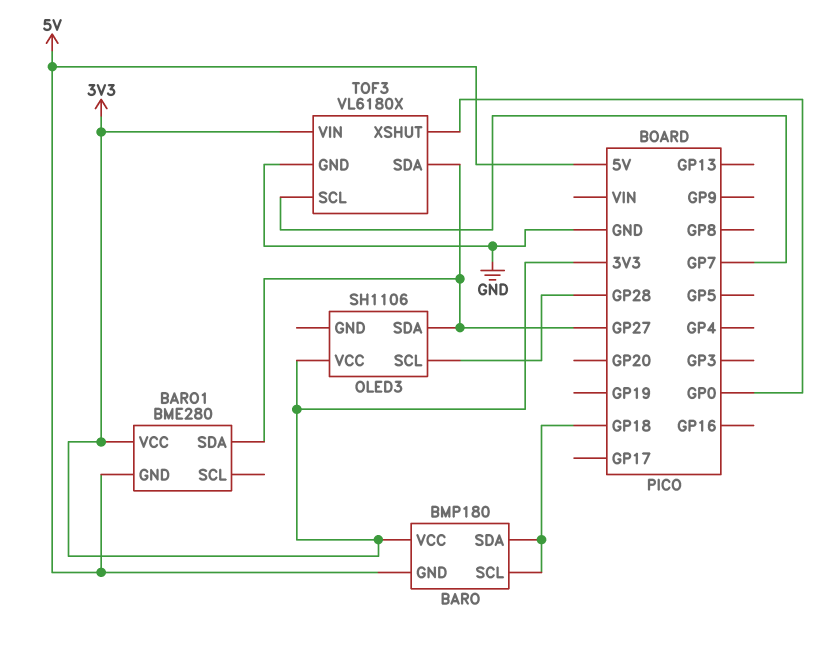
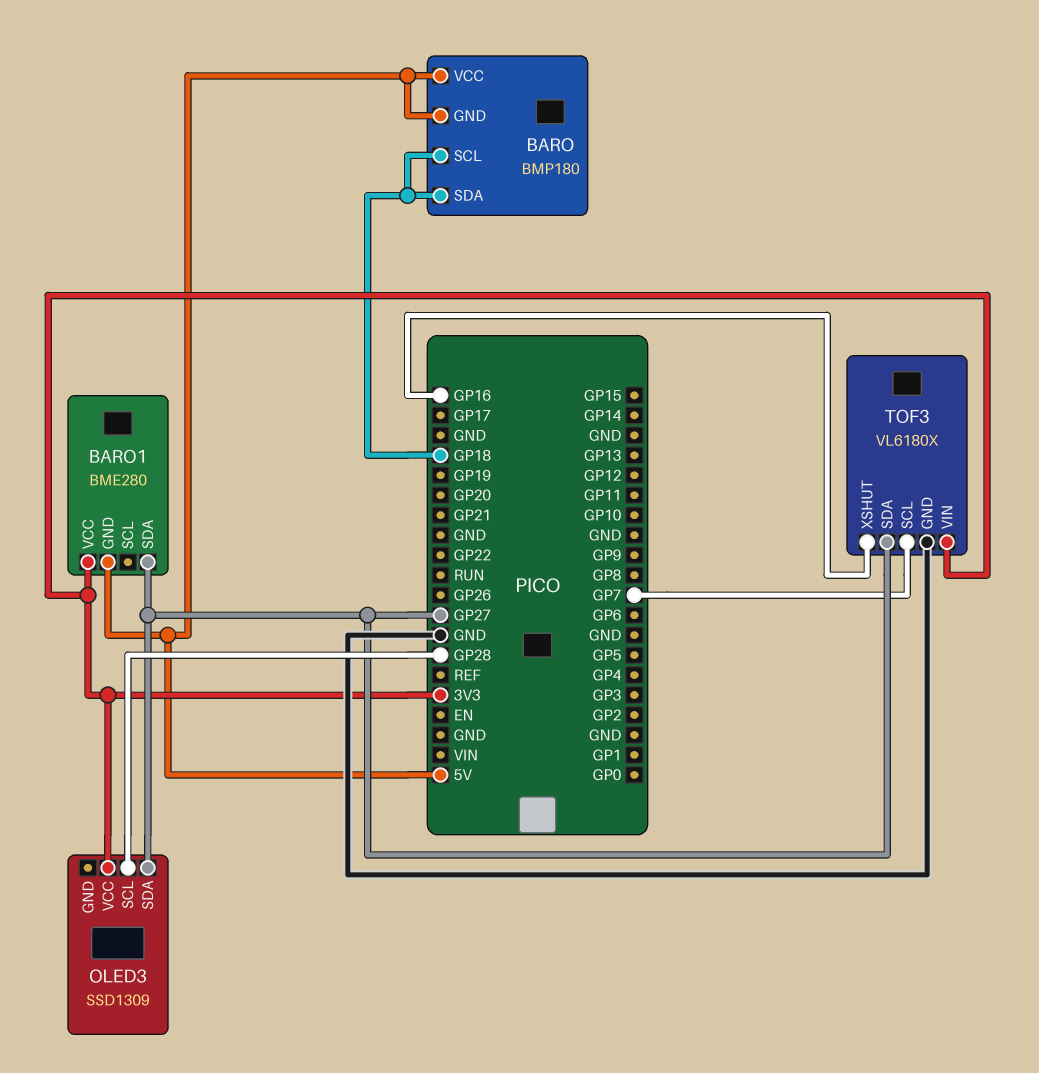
BARO pin VCC: 3V3 -> 5V
OLED3: SH1106 -> SSD1309
TOF3 pin XSHUT: GP0 -> GP16

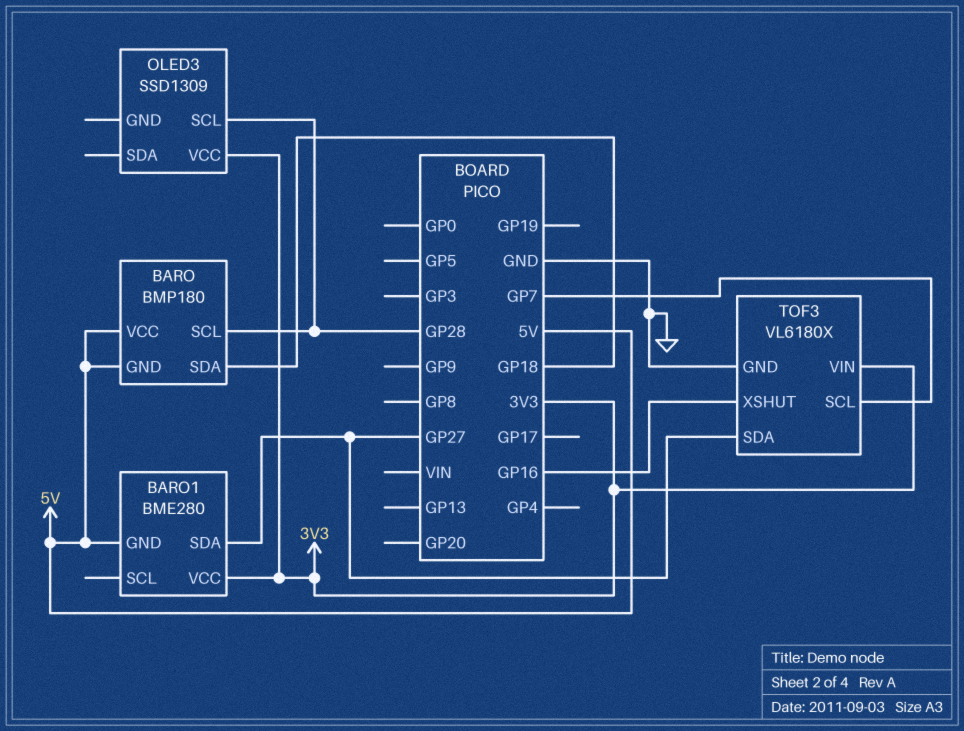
BARO pin SCL: GP18 -> GP28
OLED3 pin SDA: GP27 -> none

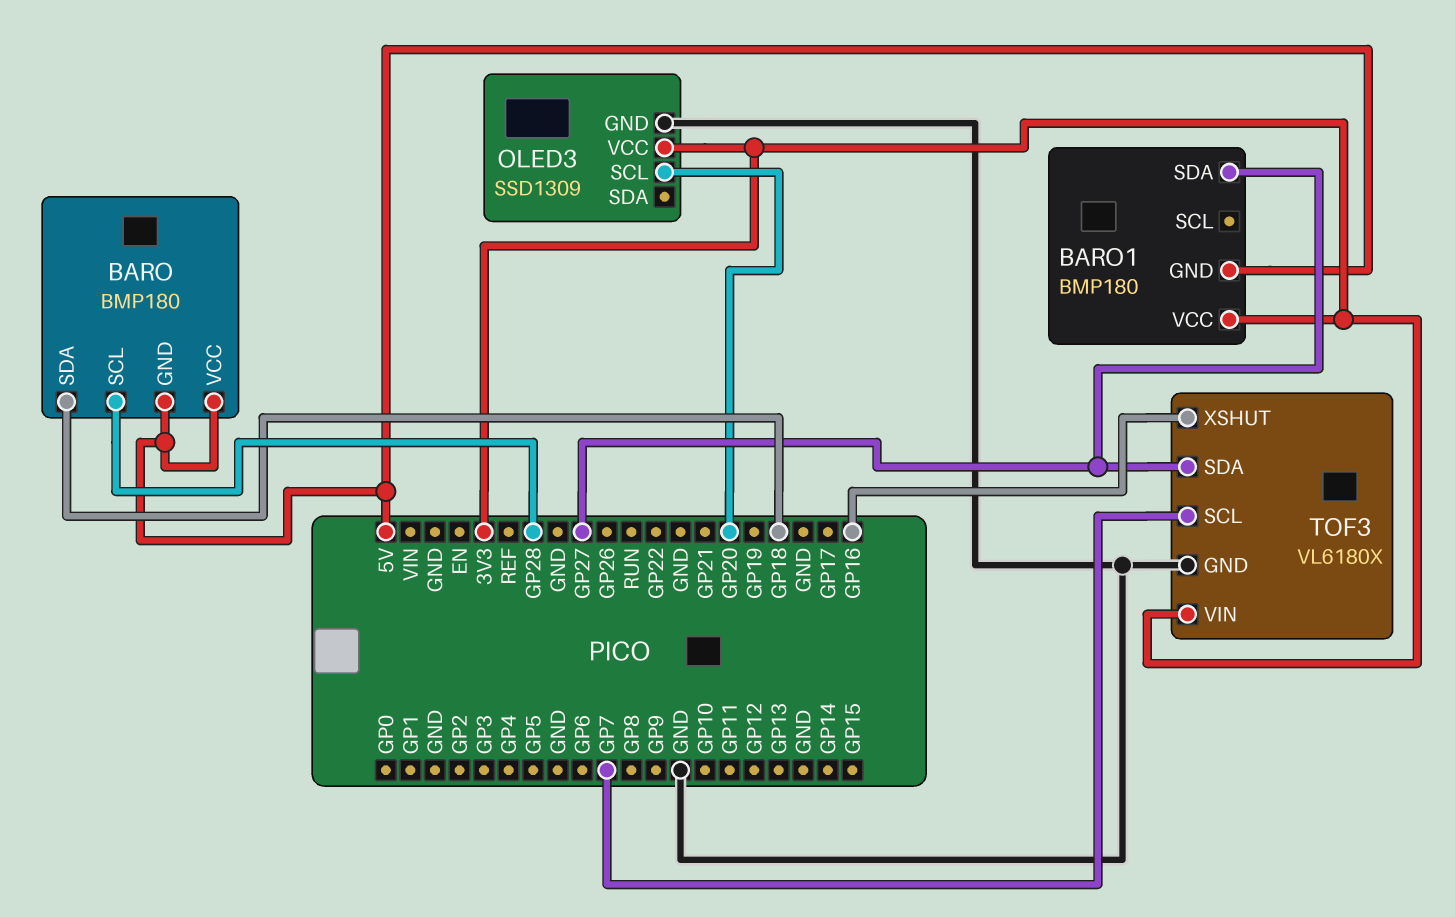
BARO1: BME280 -> BMP180
OLED3 pin GND: none -> GND
OLED3 pin SCL: GP28 -> GP20

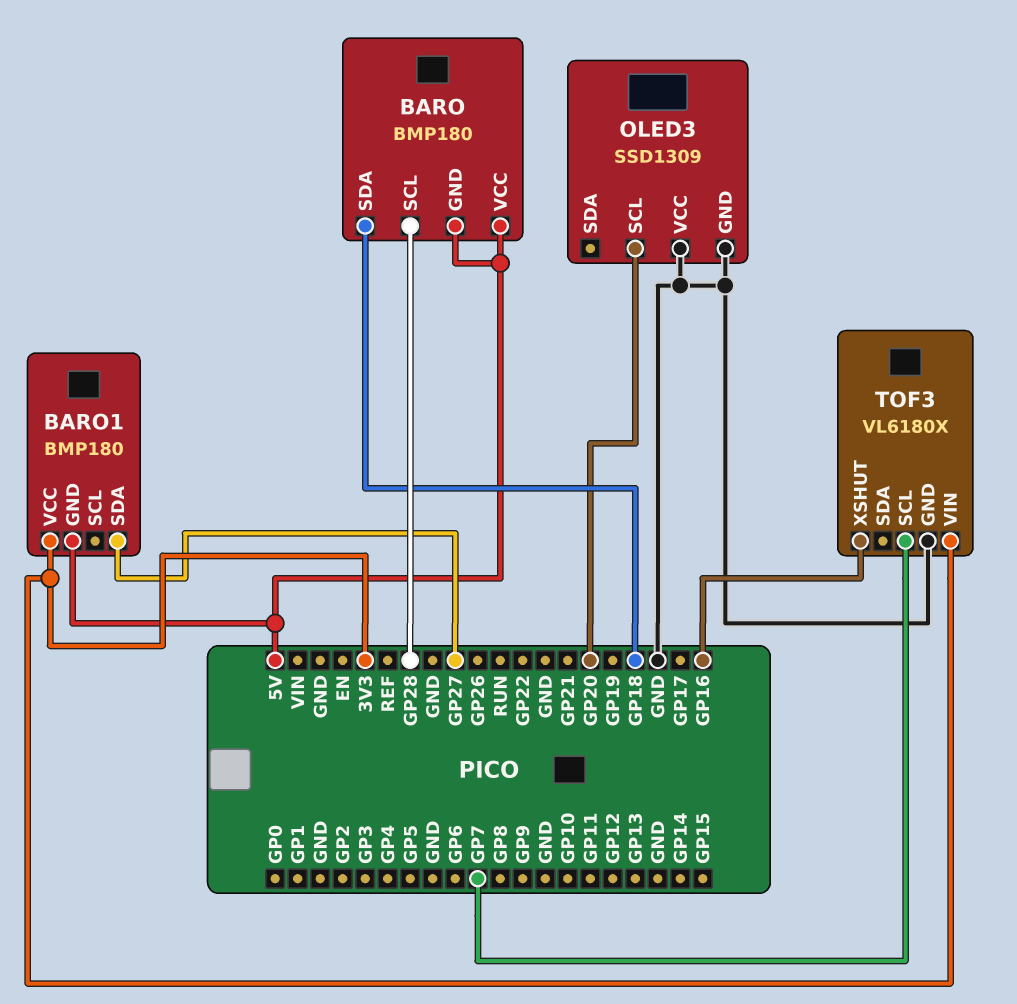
OLED3 pin VCC: 3V3 -> GND
TOF3 pin SDA: GP27 -> none

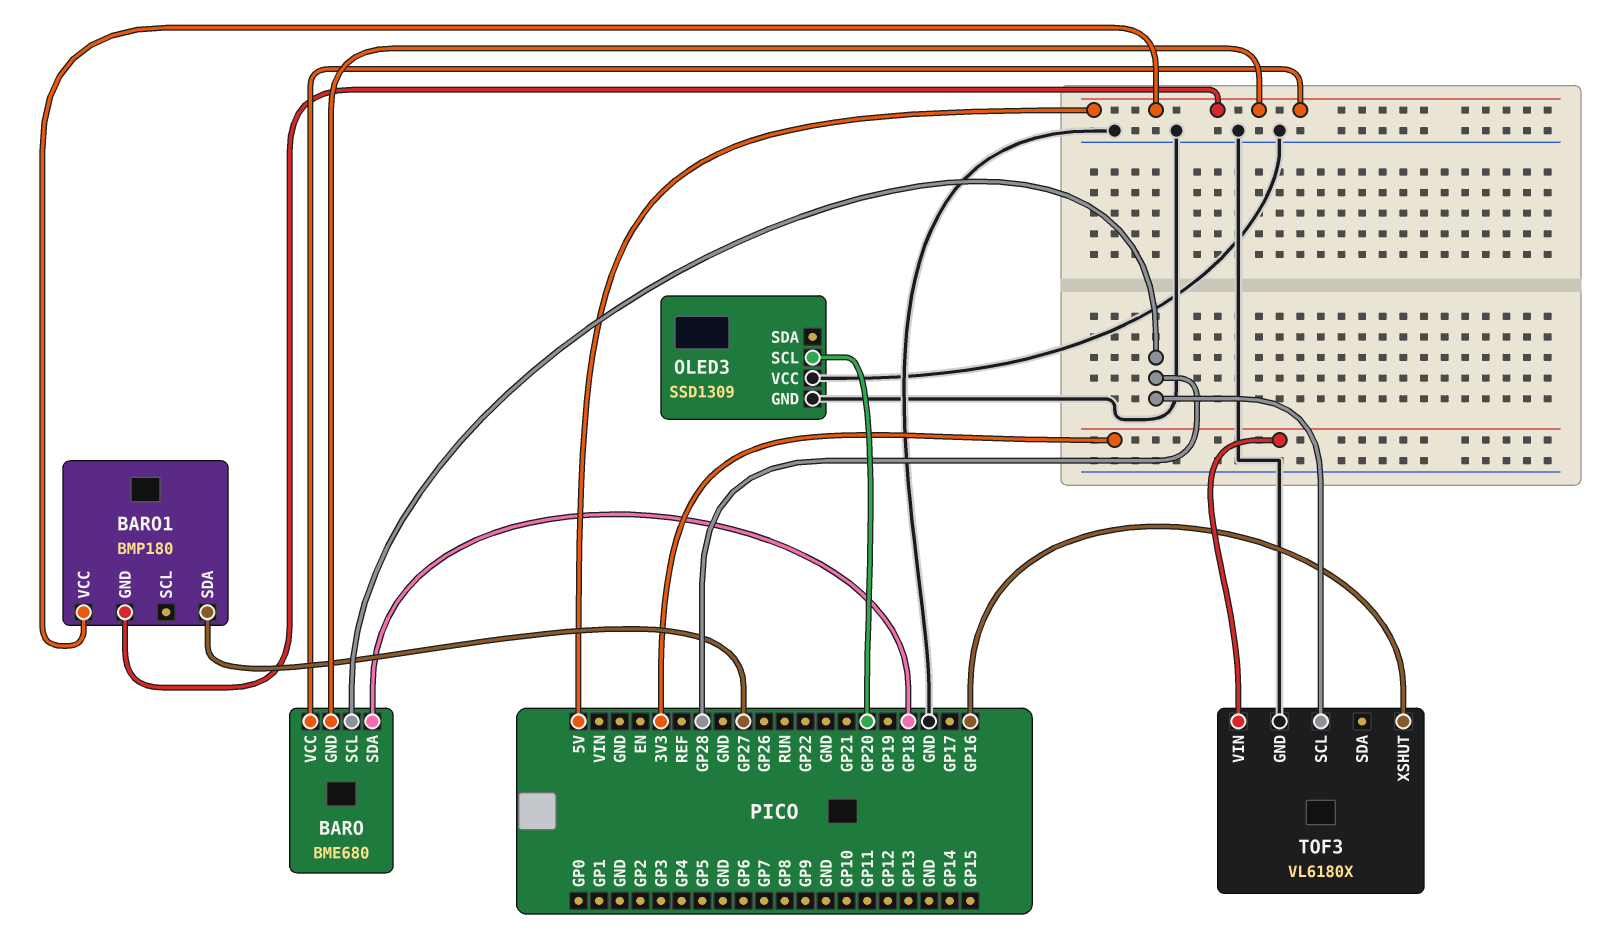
BARO: BMP180 -> BME680
BARO1 pin VCC: 3V3 -> 5V
TOF3 pin SCL: GP7 -> GP28

